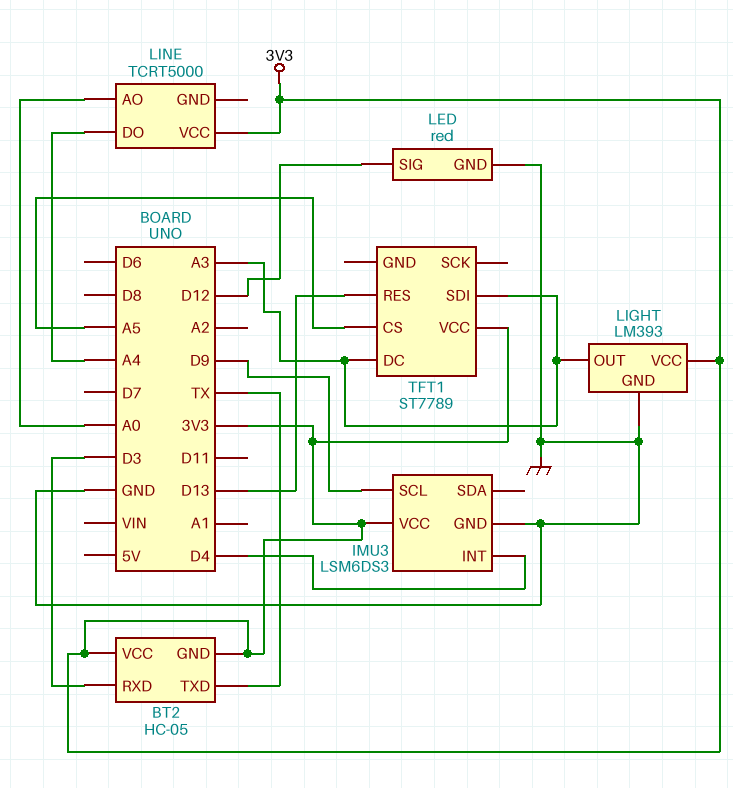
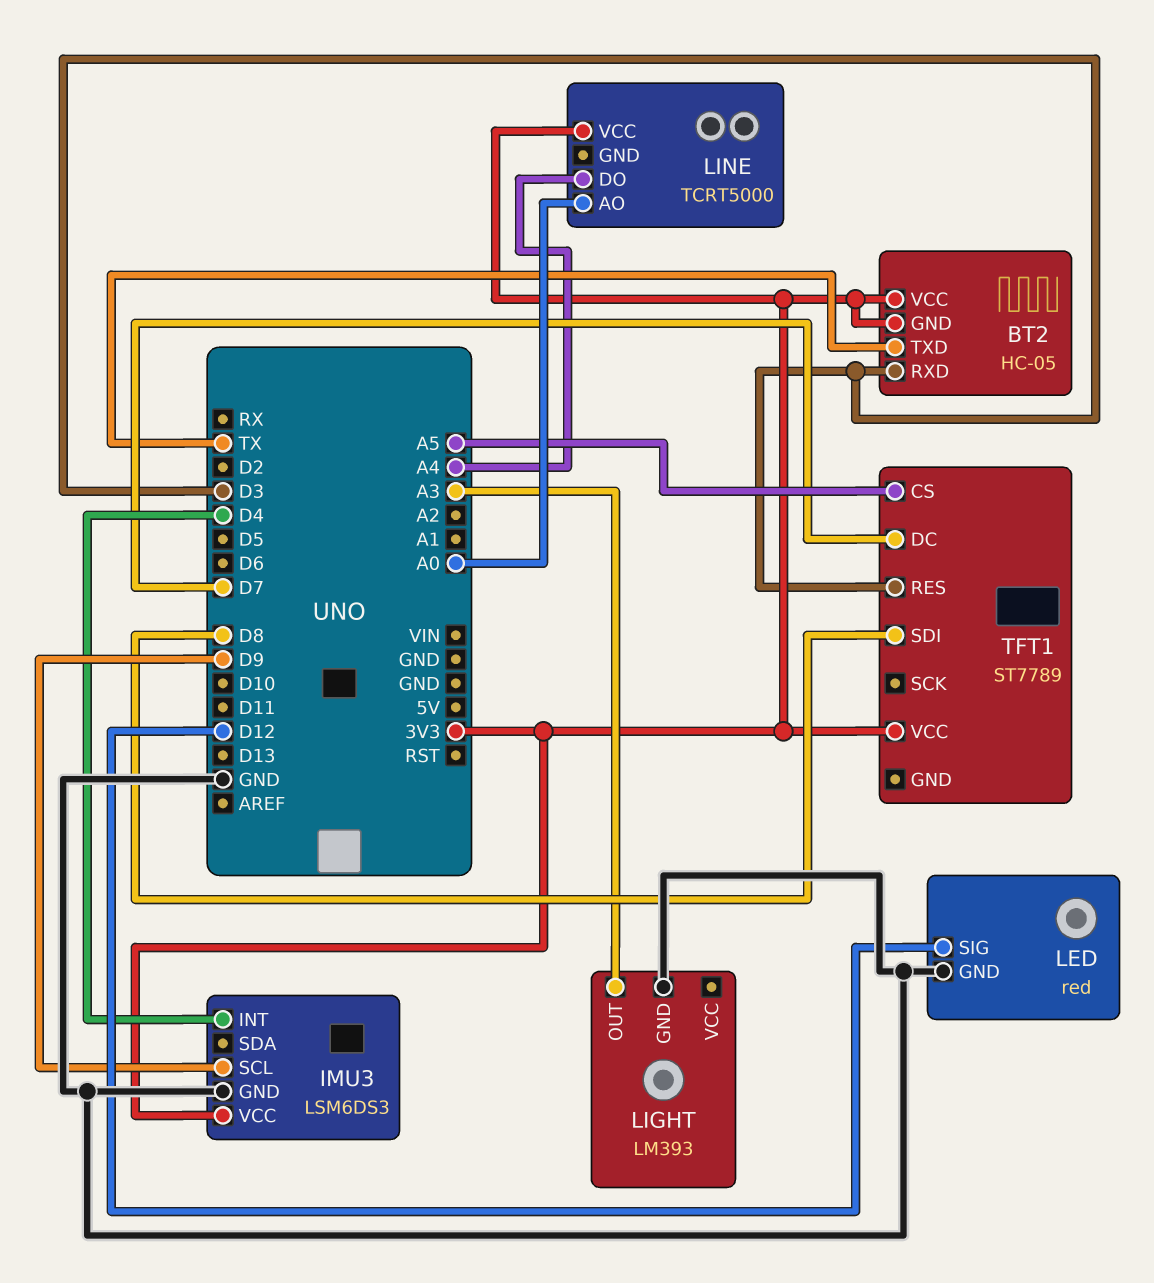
LIGHT pin VCC: 3V3 -> none
TFT1 pin DC: A3 -> D7
TFT1 pin RES: D13 -> D3
TFT1 pin SDI: A3 -> D8

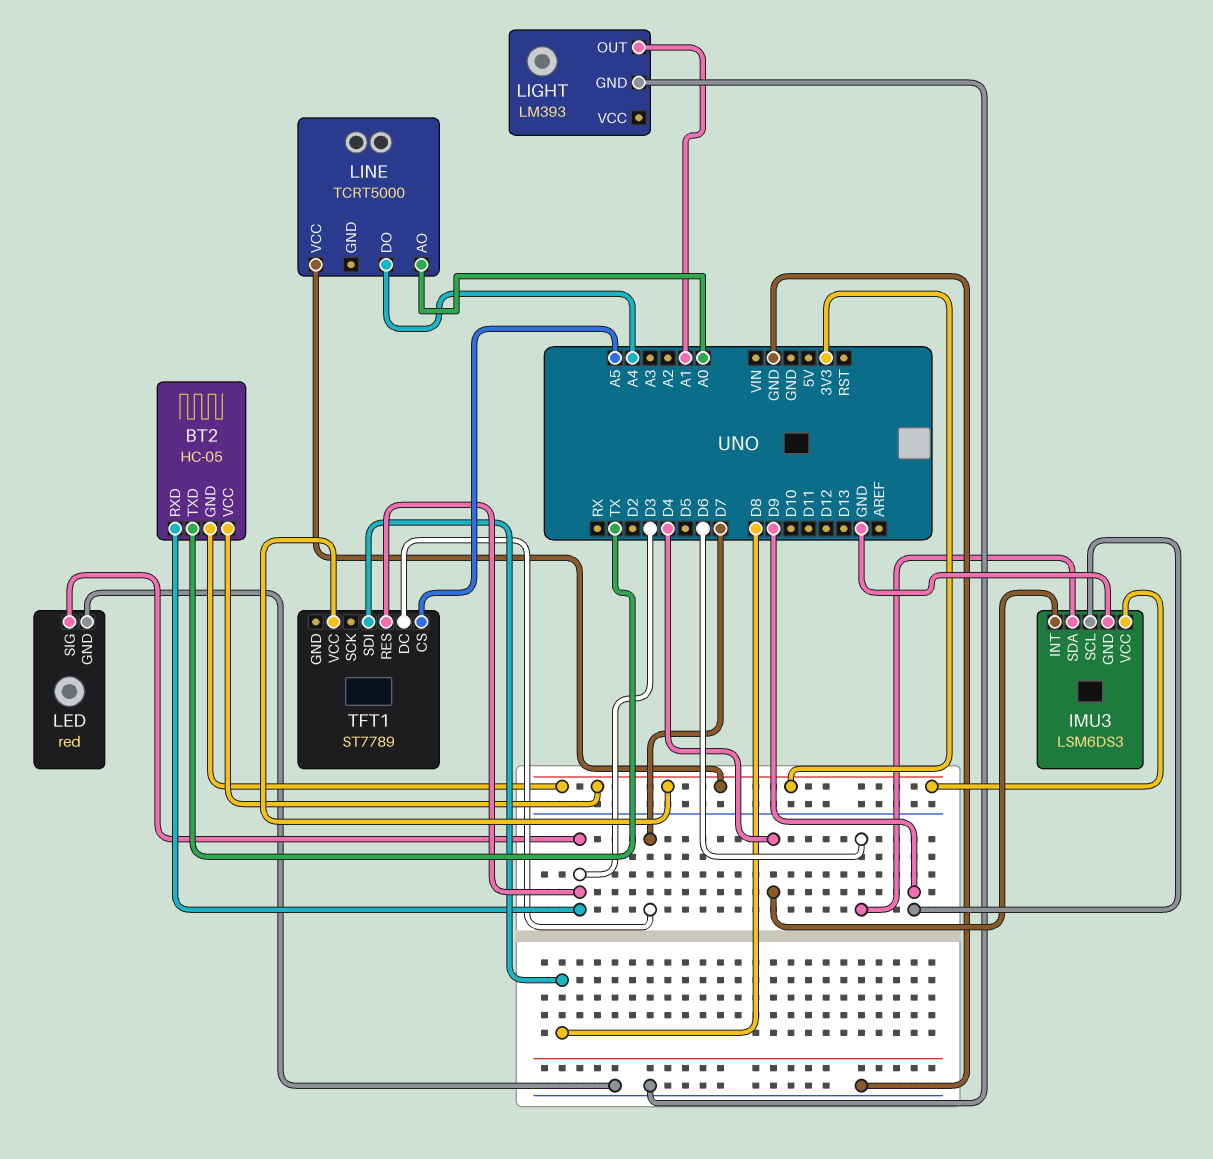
IMU3 pin SDA: none -> D6
LED pin SIG: D12 -> D3
LIGHT pin OUT: A3 -> A1

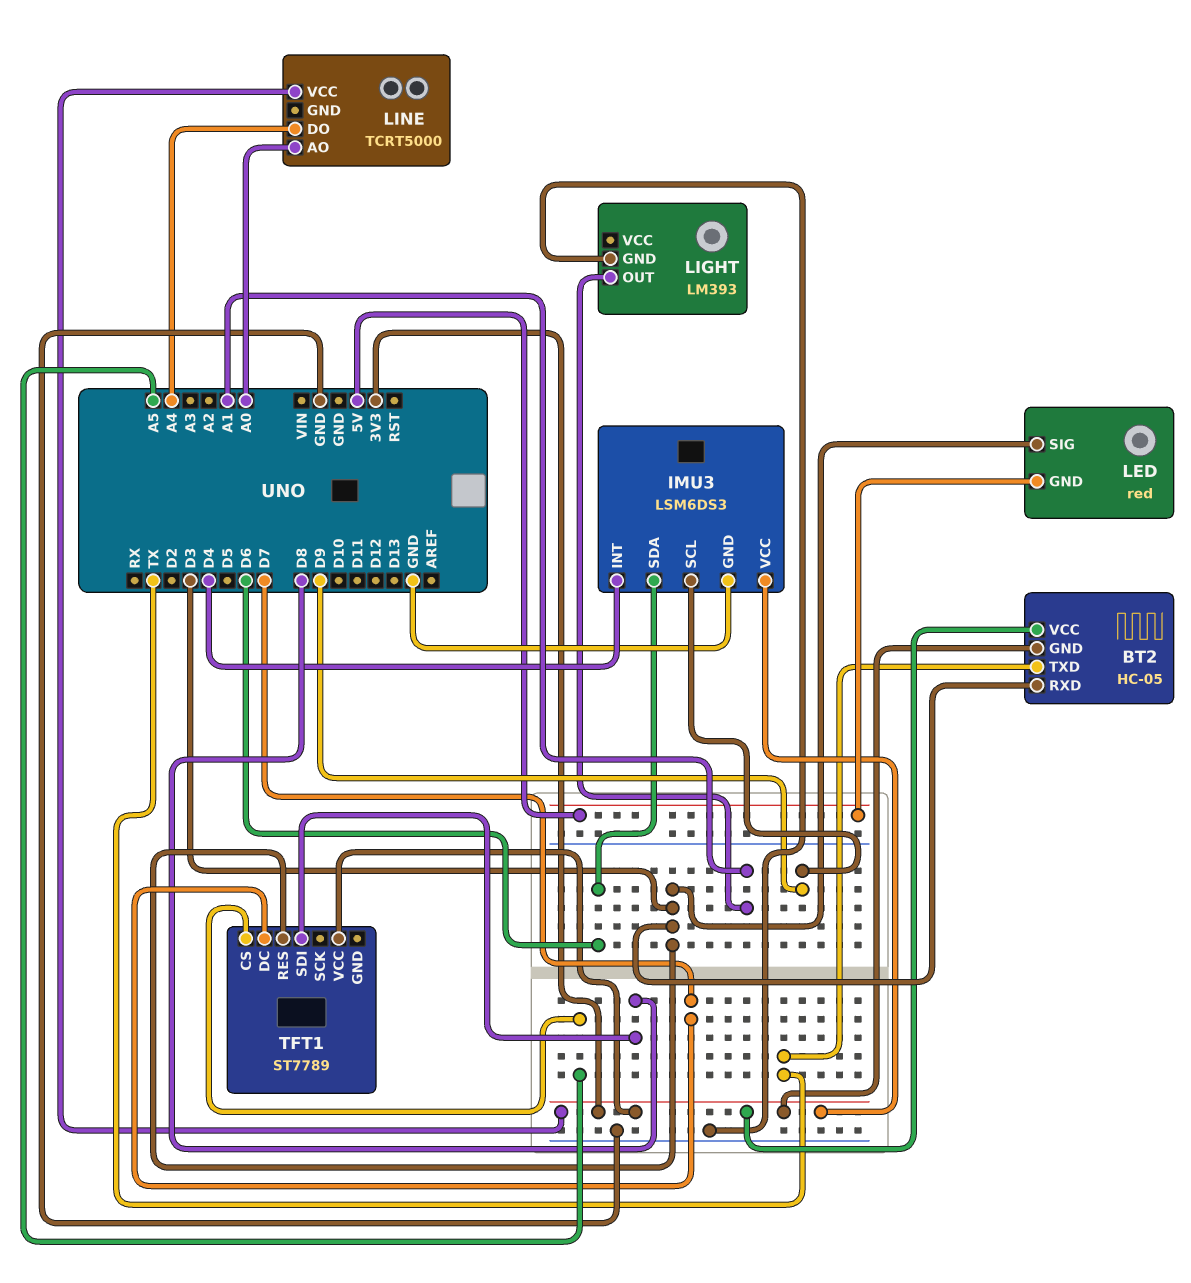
LED pin GND: GND -> 5V

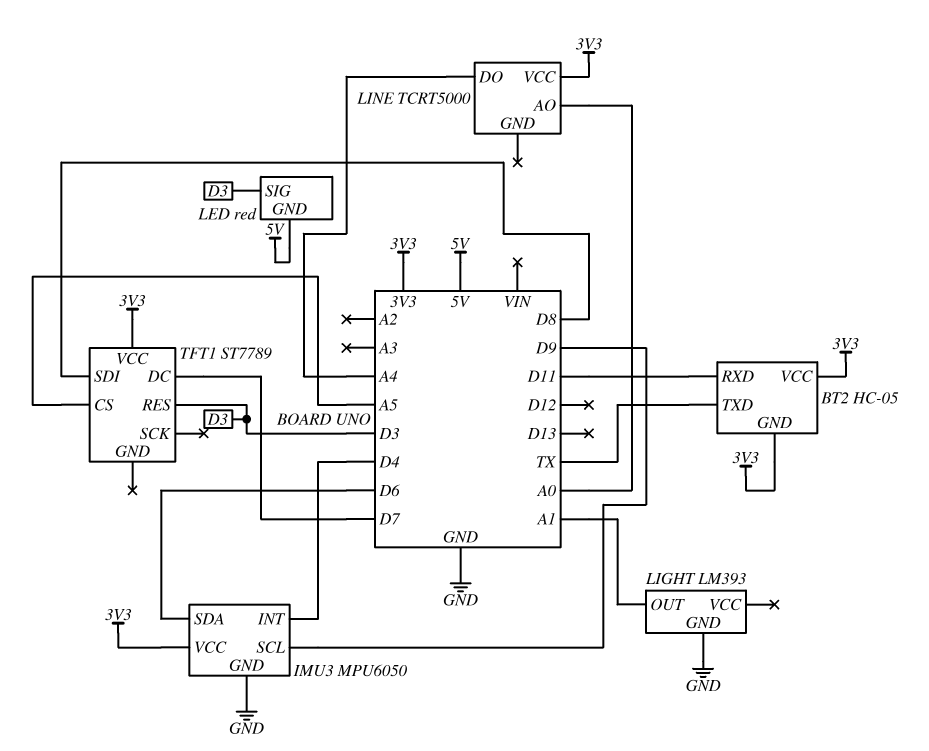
BT2 pin RXD: D3 -> D11
IMU3: LSM6DS3 -> MPU6050

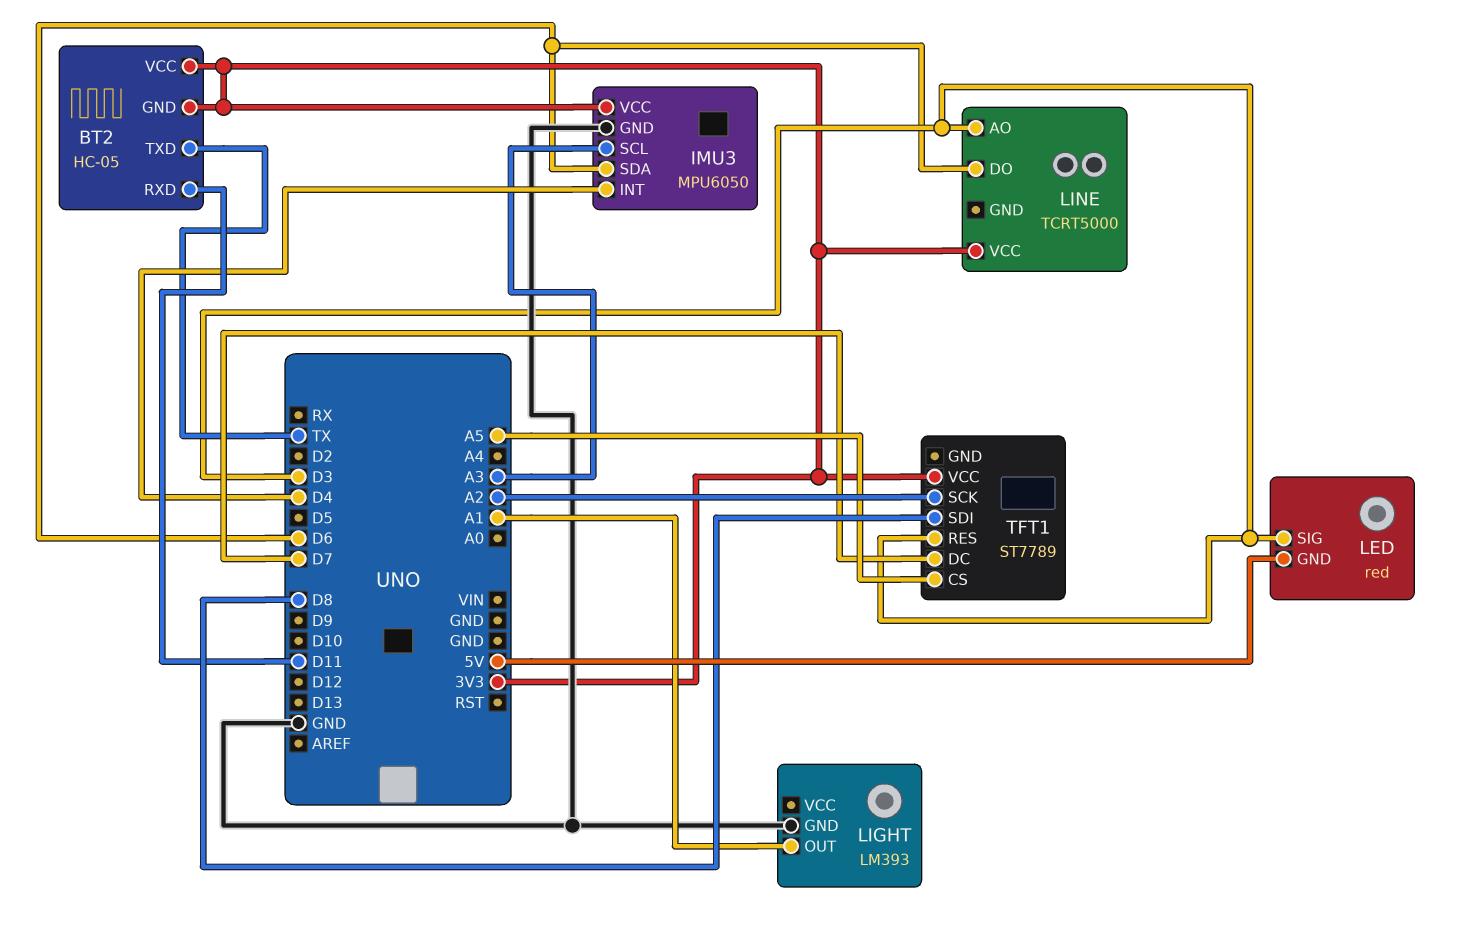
IMU3 pin SCL: D9 -> A3
LINE pin AO: A0 -> D3
LINE pin DO: A4 -> D6
TFT1 pin SCK: none -> A2

